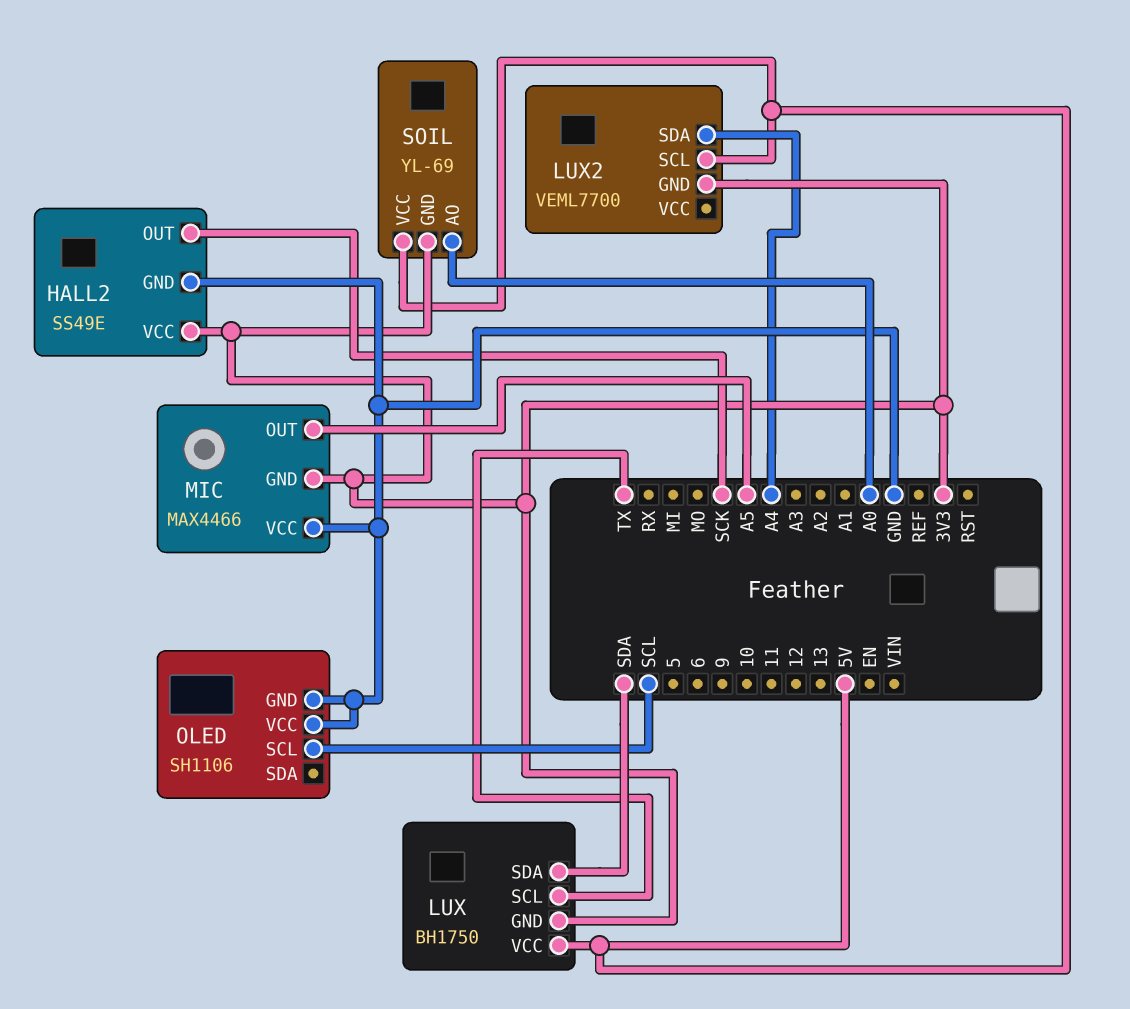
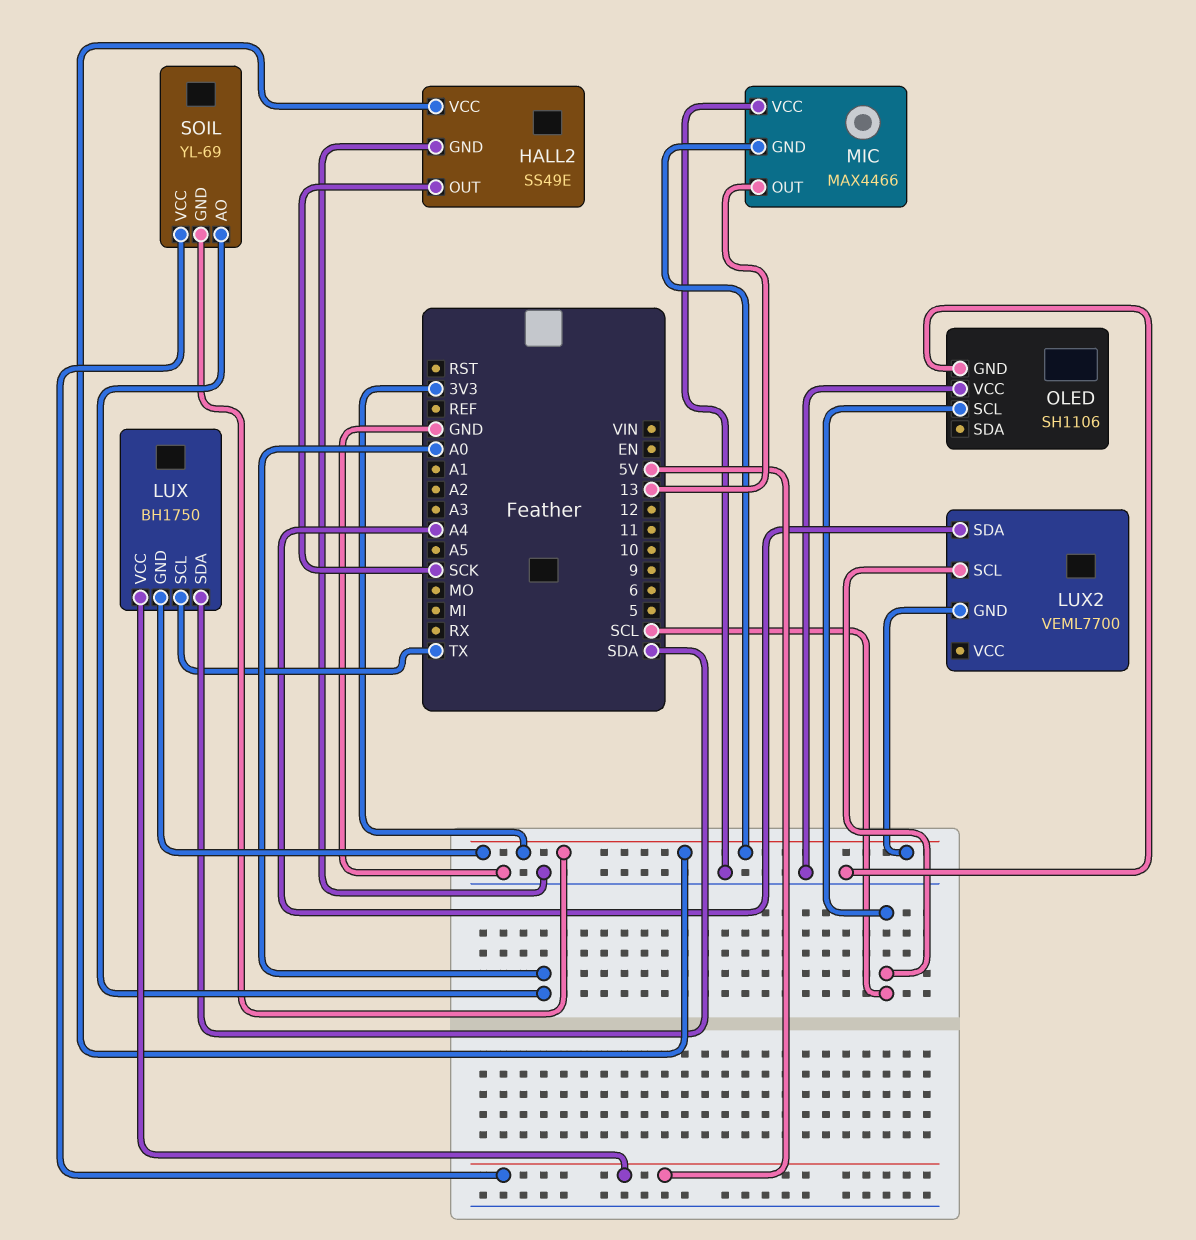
LUX2 pin SCL: 5V -> SCL
MIC pin OUT: A5 -> 13

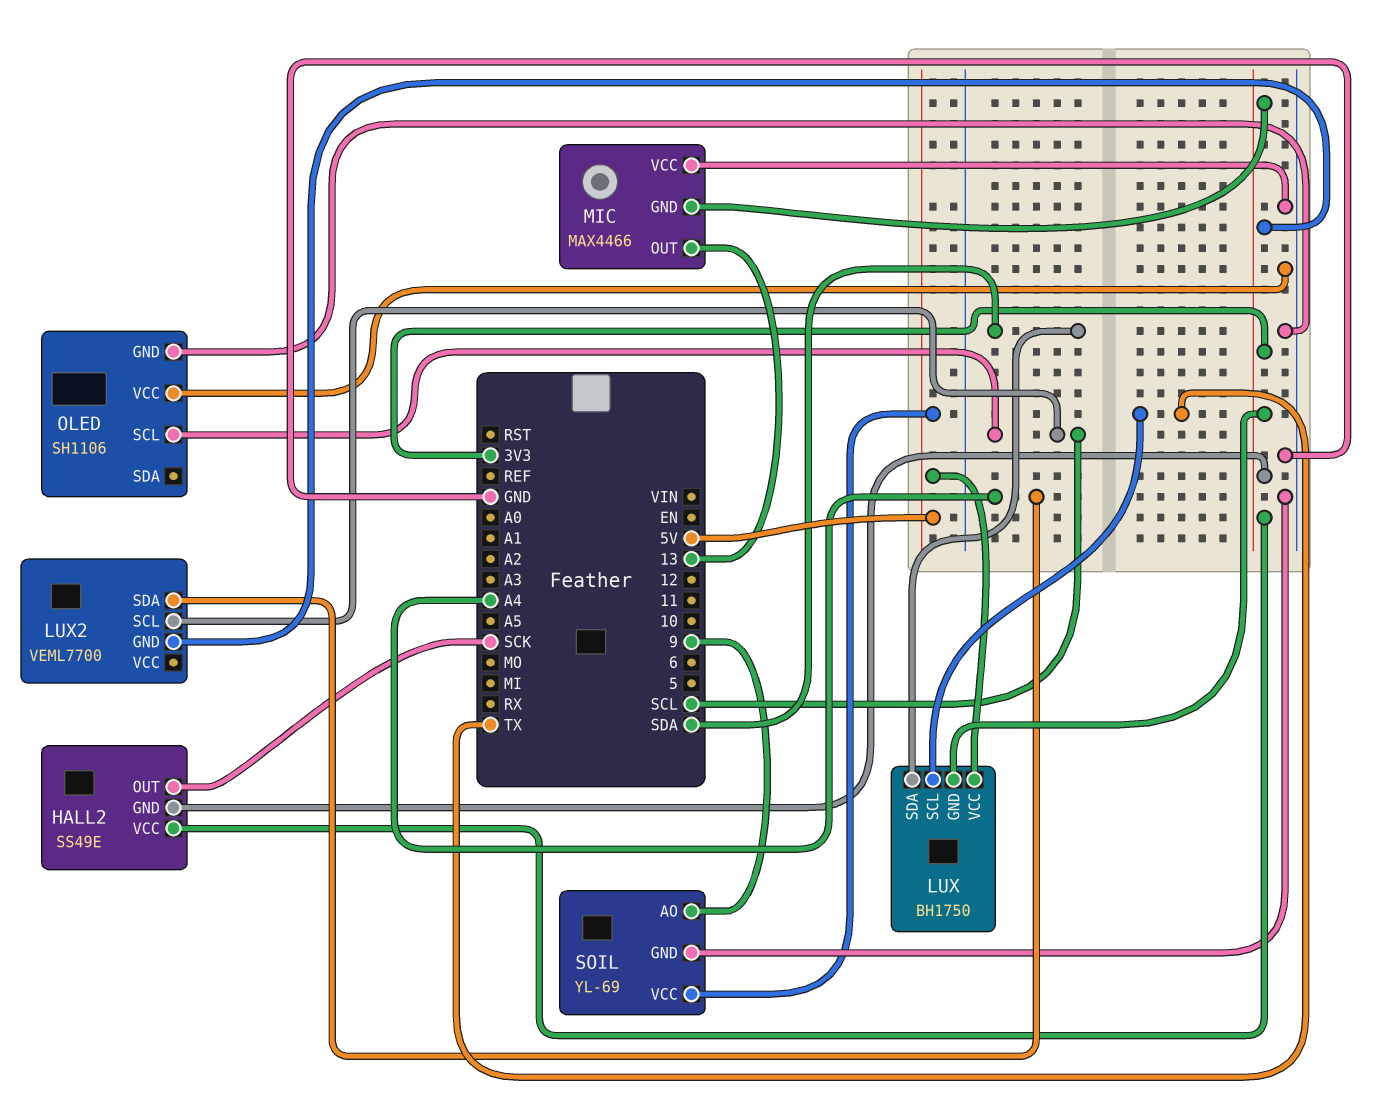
HALL2 pin GND: GND -> 3V3
SOIL pin AO: A0 -> 9
SOIL pin GND: 3V3 -> GND

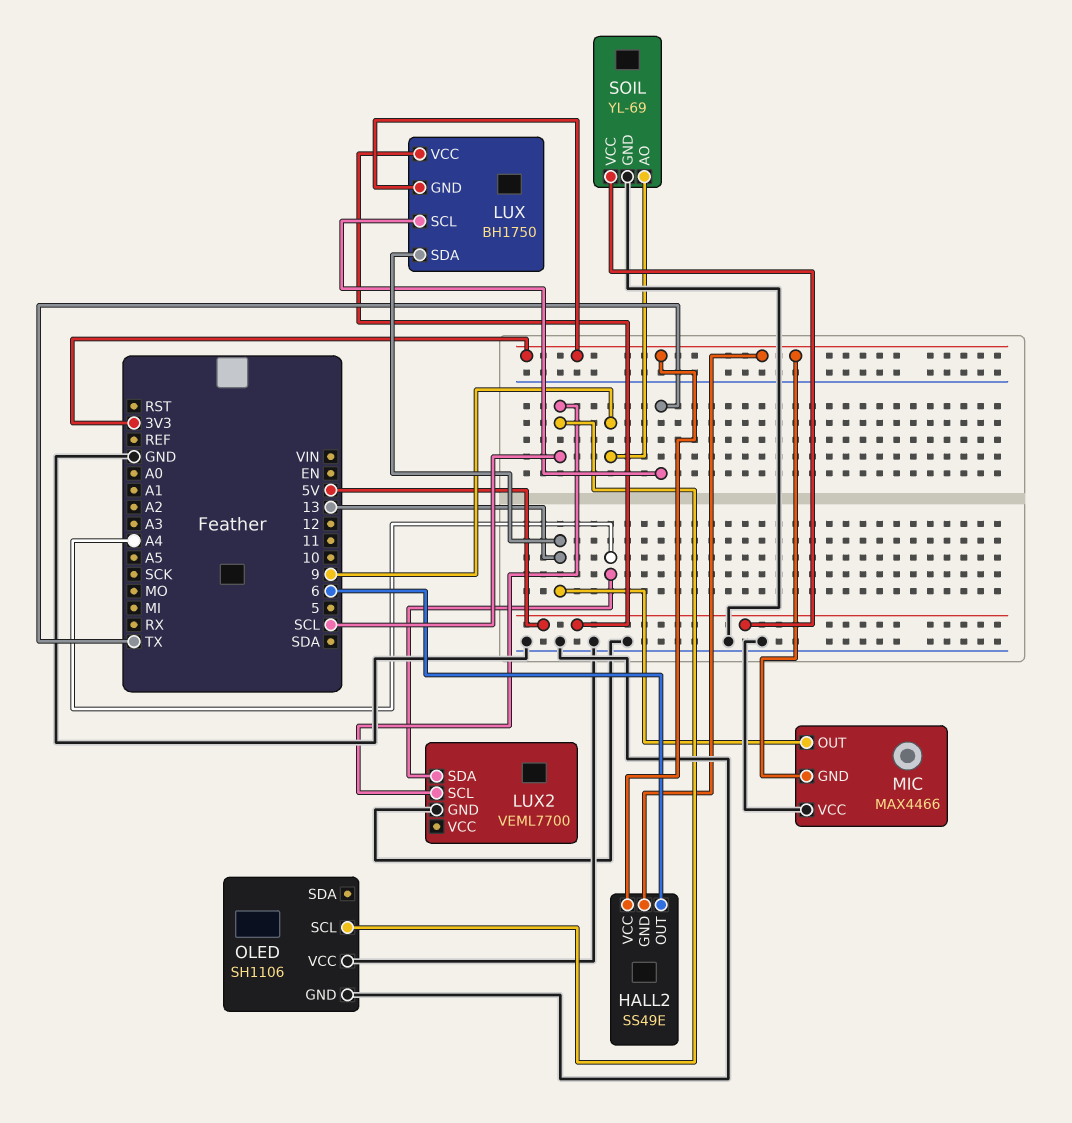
HALL2 pin OUT: SCK -> 6
LUX pin SDA: SDA -> 13
LUX2 pin GND: 3V3 -> GND

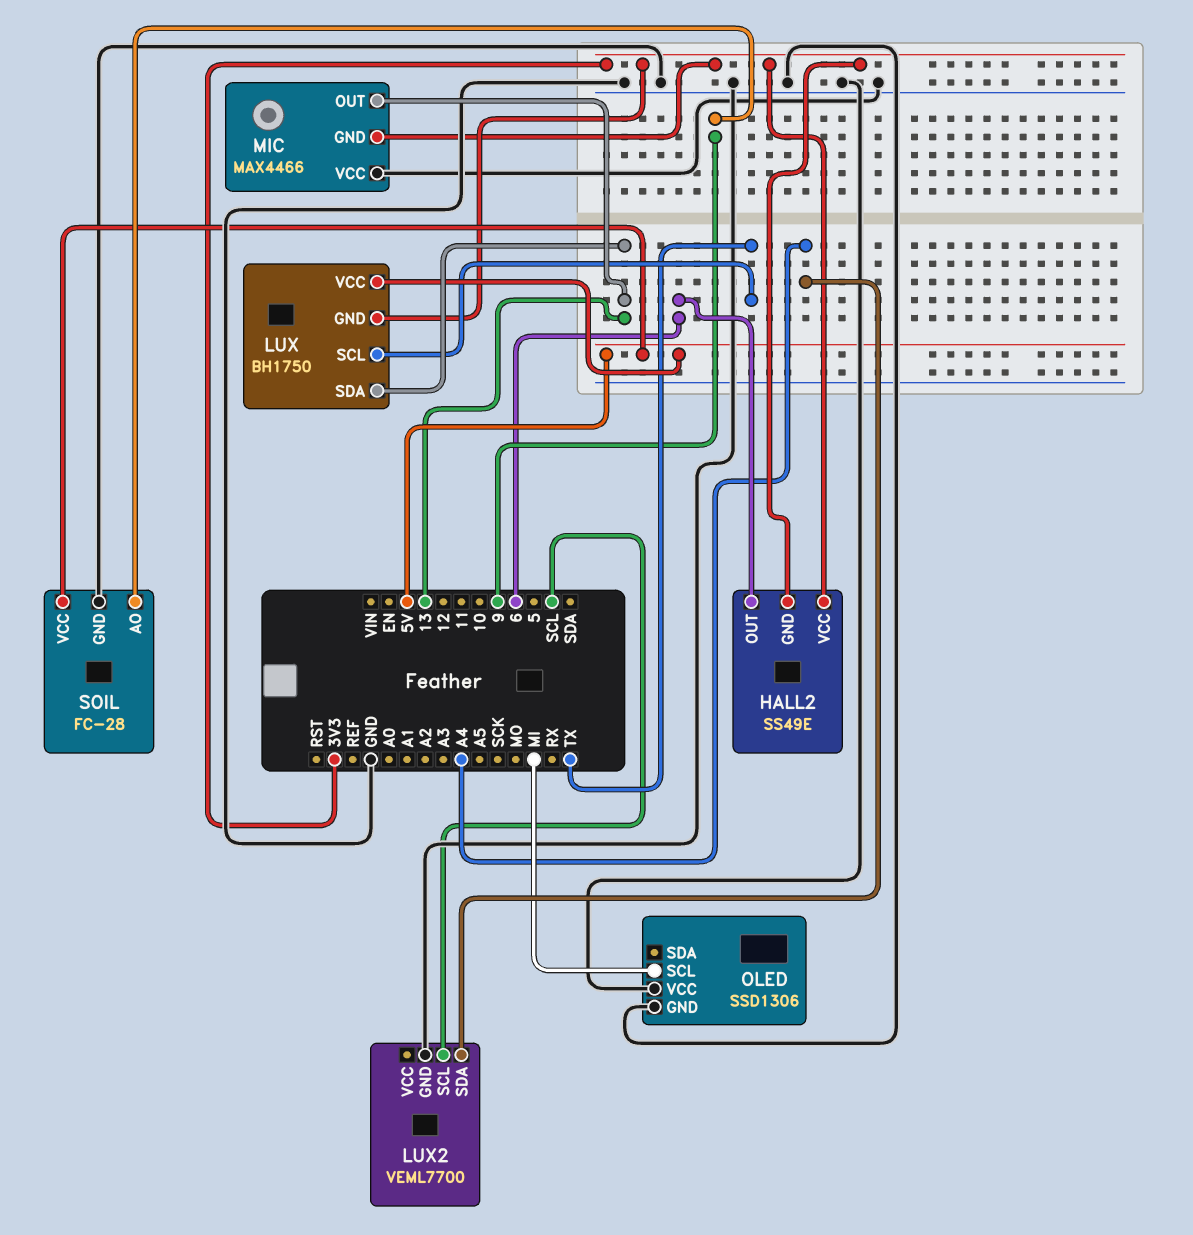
OLED: SH1106 -> SSD1306
OLED pin SCL: SCL -> MI
SOIL: YL-69 -> FC-28

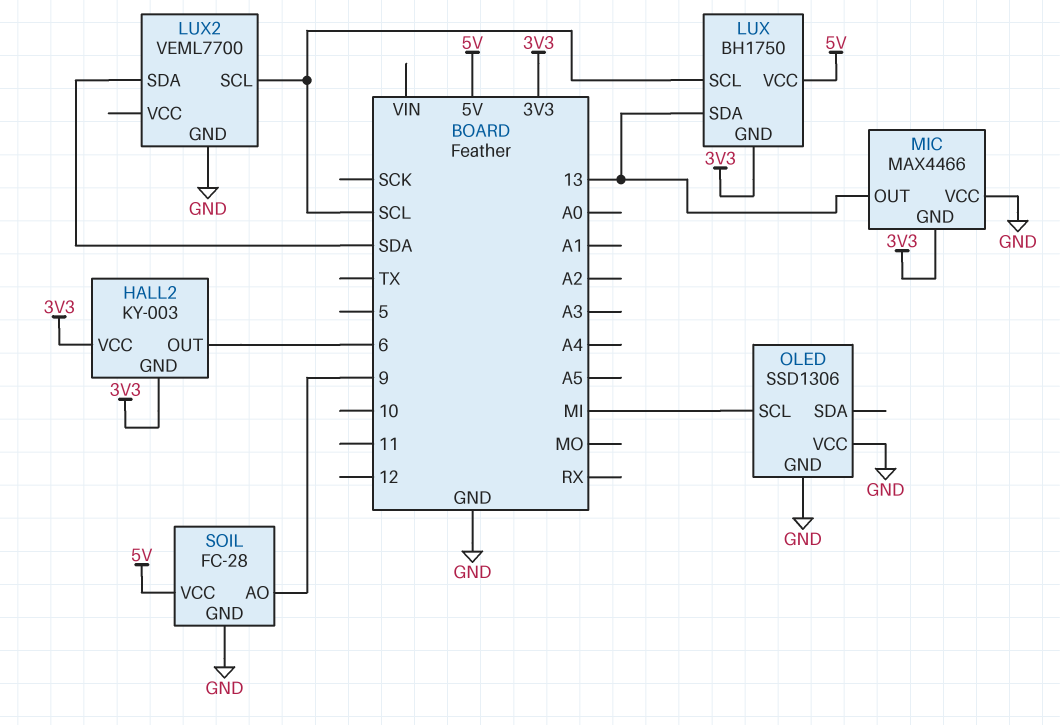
HALL2: SS49E -> KY-003
LUX pin SCL: TX -> SCL
LUX2 pin SDA: A4 -> SDA

